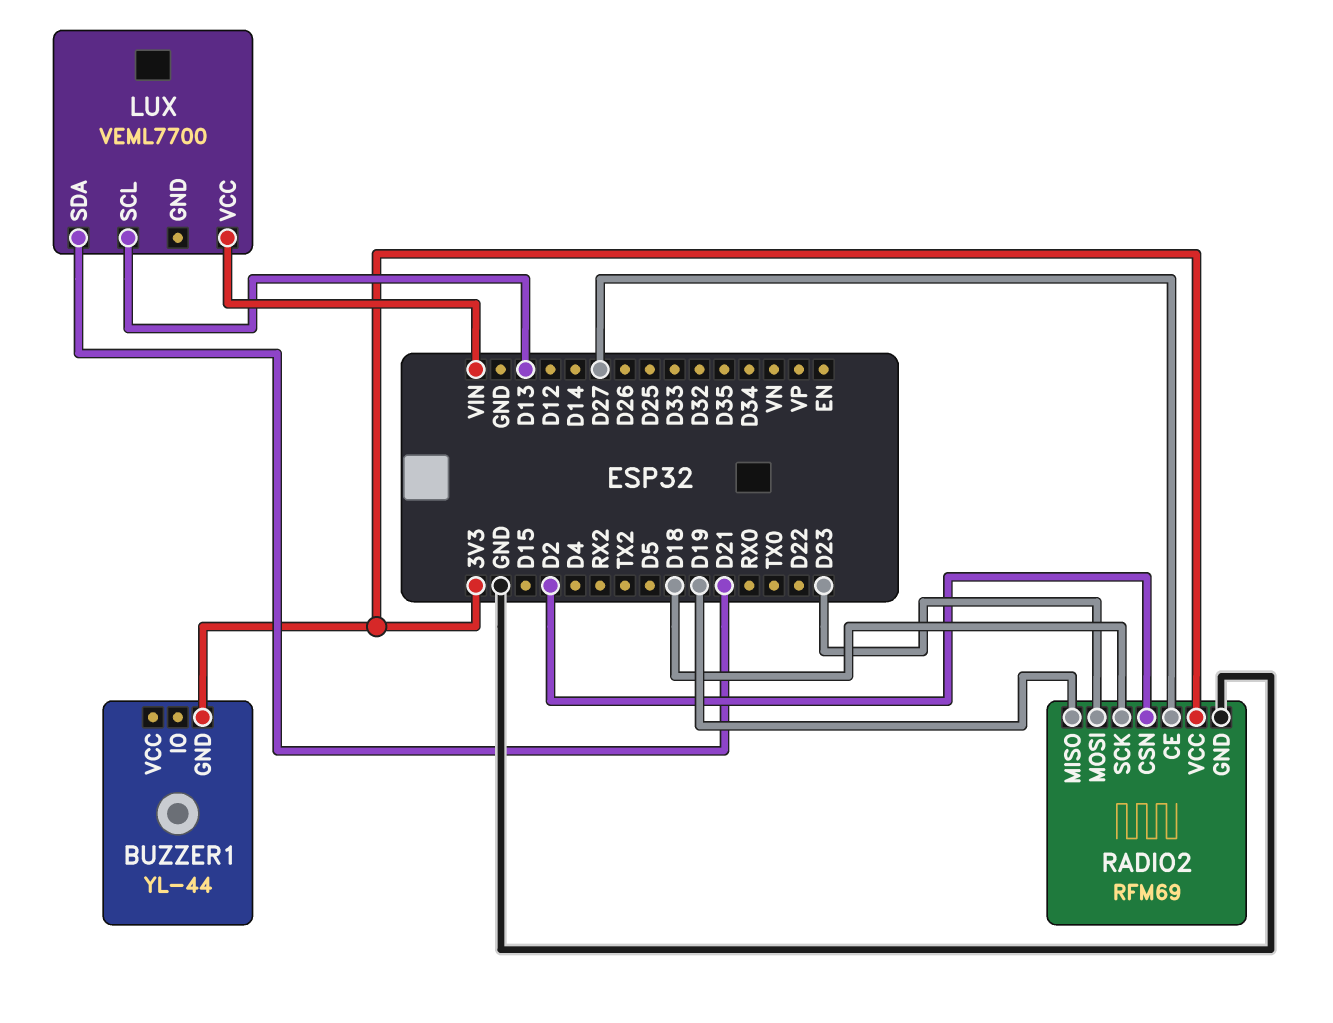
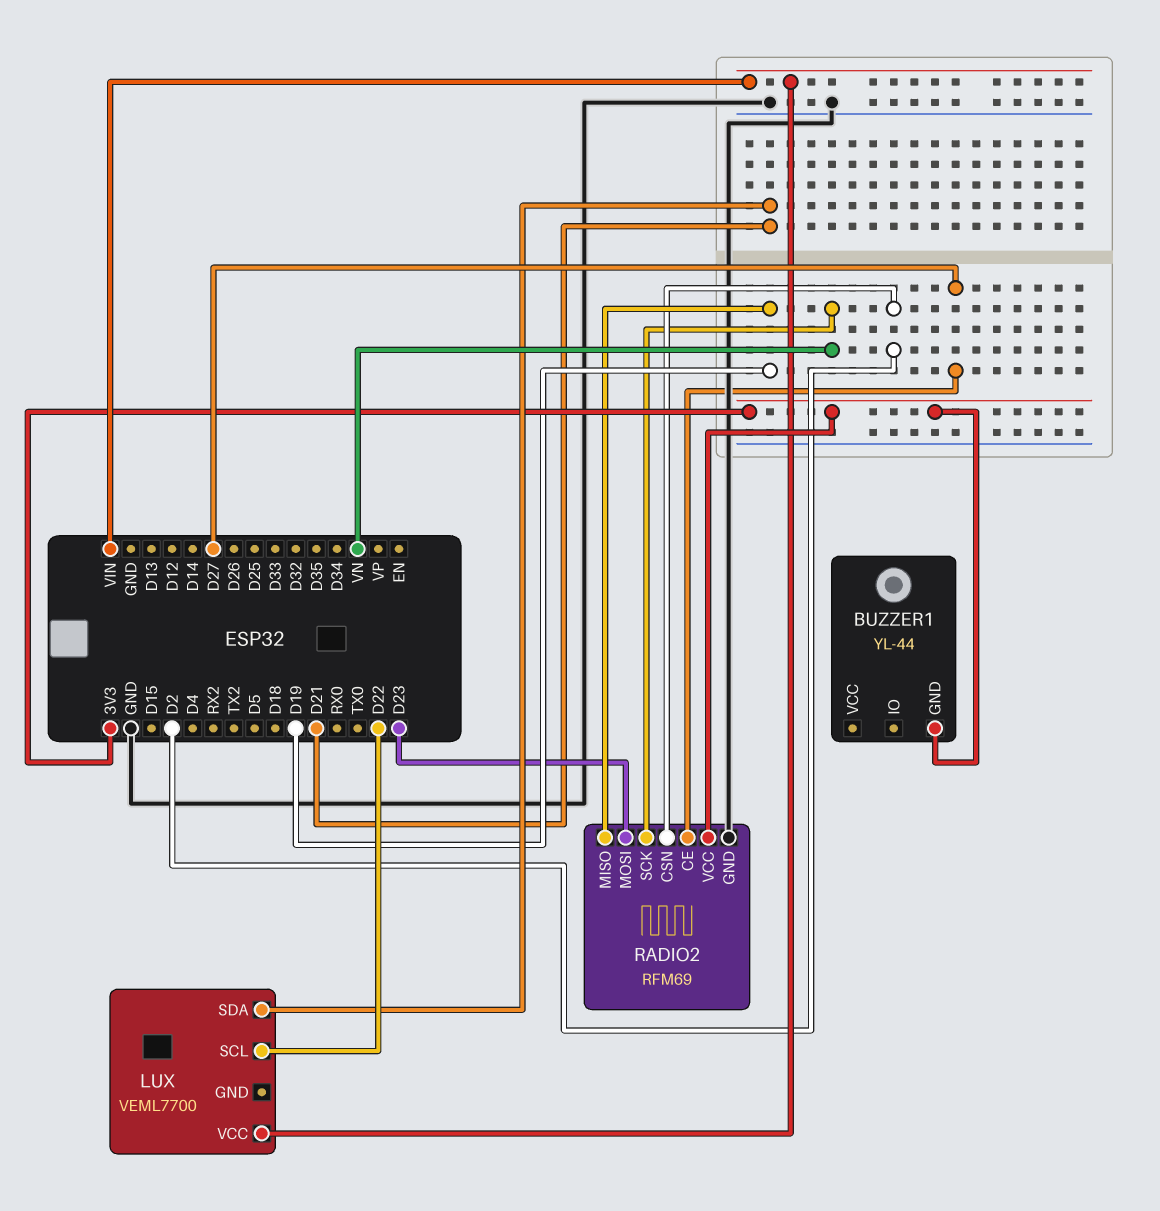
LUX pin SCL: D13 -> D22
RADIO2 pin SCK: D18 -> VN

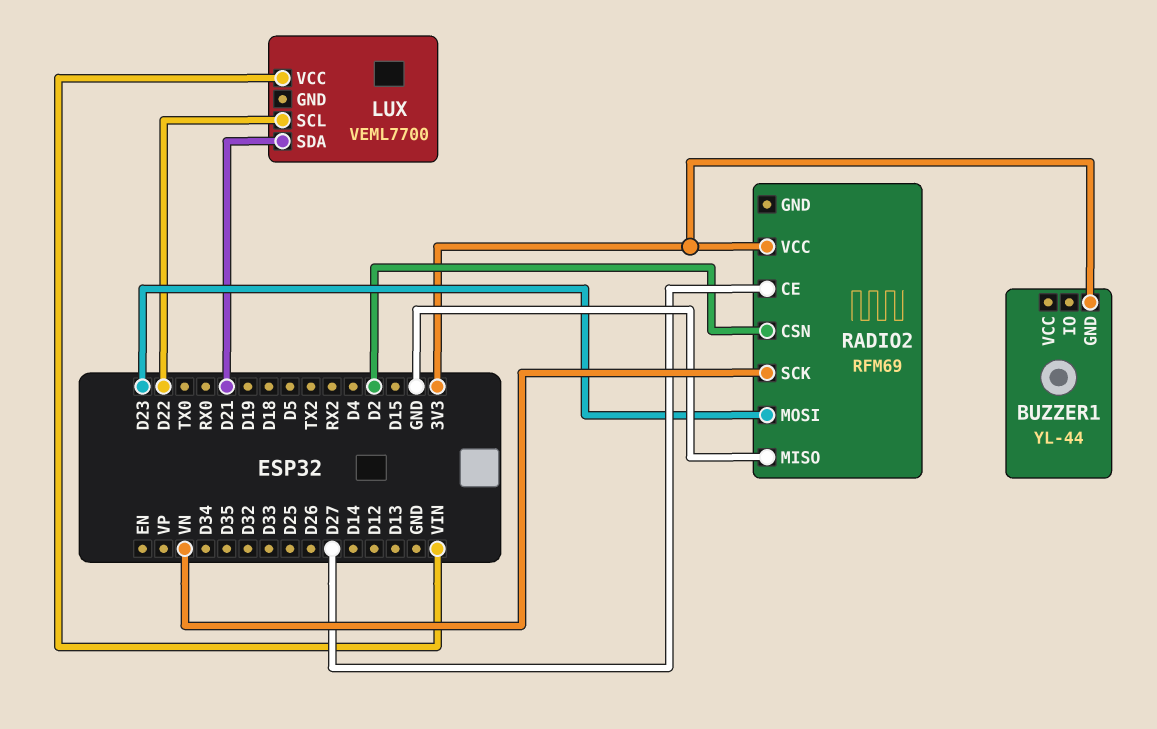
RADIO2 pin GND: GND -> none
RADIO2 pin MISO: D19 -> GND

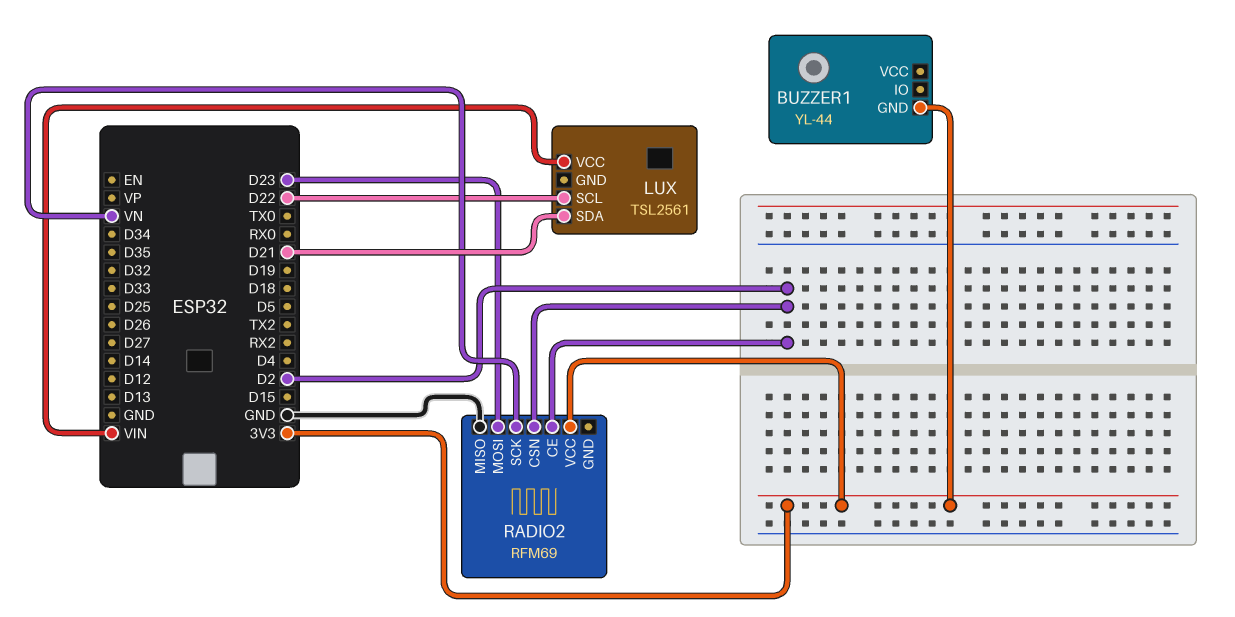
LUX: VEML7700 -> TSL2561
RADIO2 pin CE: D27 -> D2

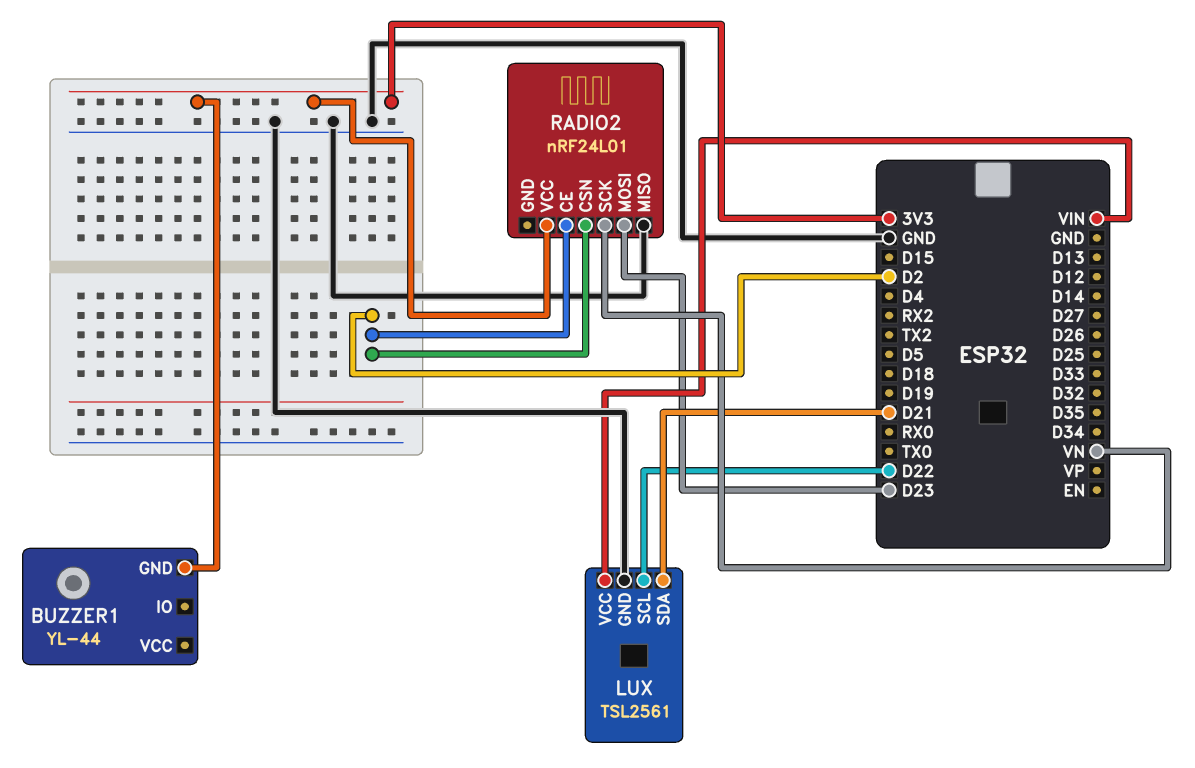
LUX pin GND: none -> GND
RADIO2: RFM69 -> nRF24L01

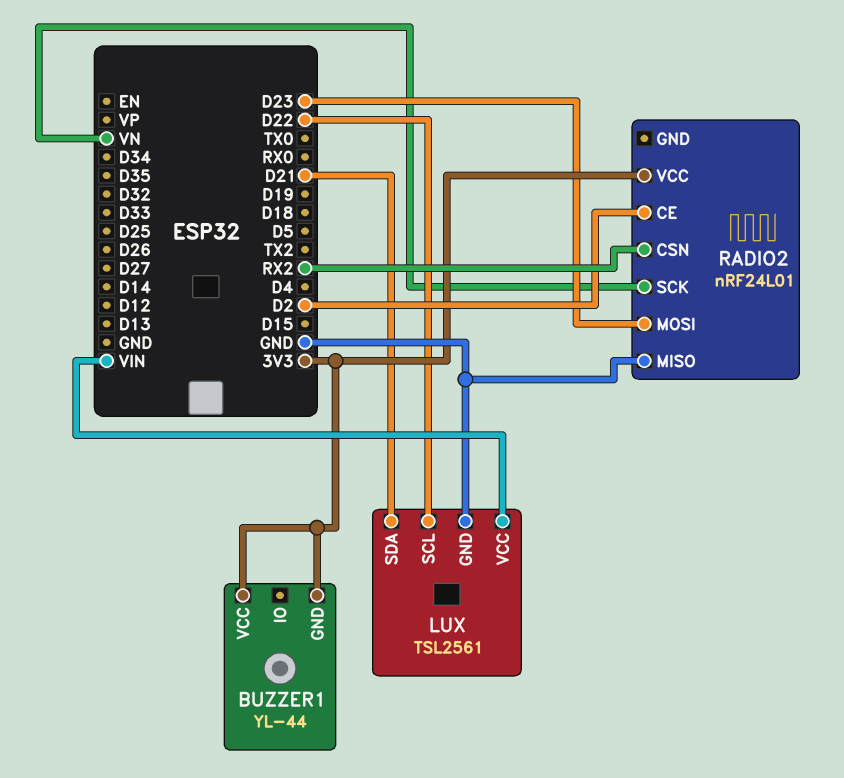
BUZZER1 pin VCC: none -> 3V3
RADIO2 pin CSN: D2 -> RX2

